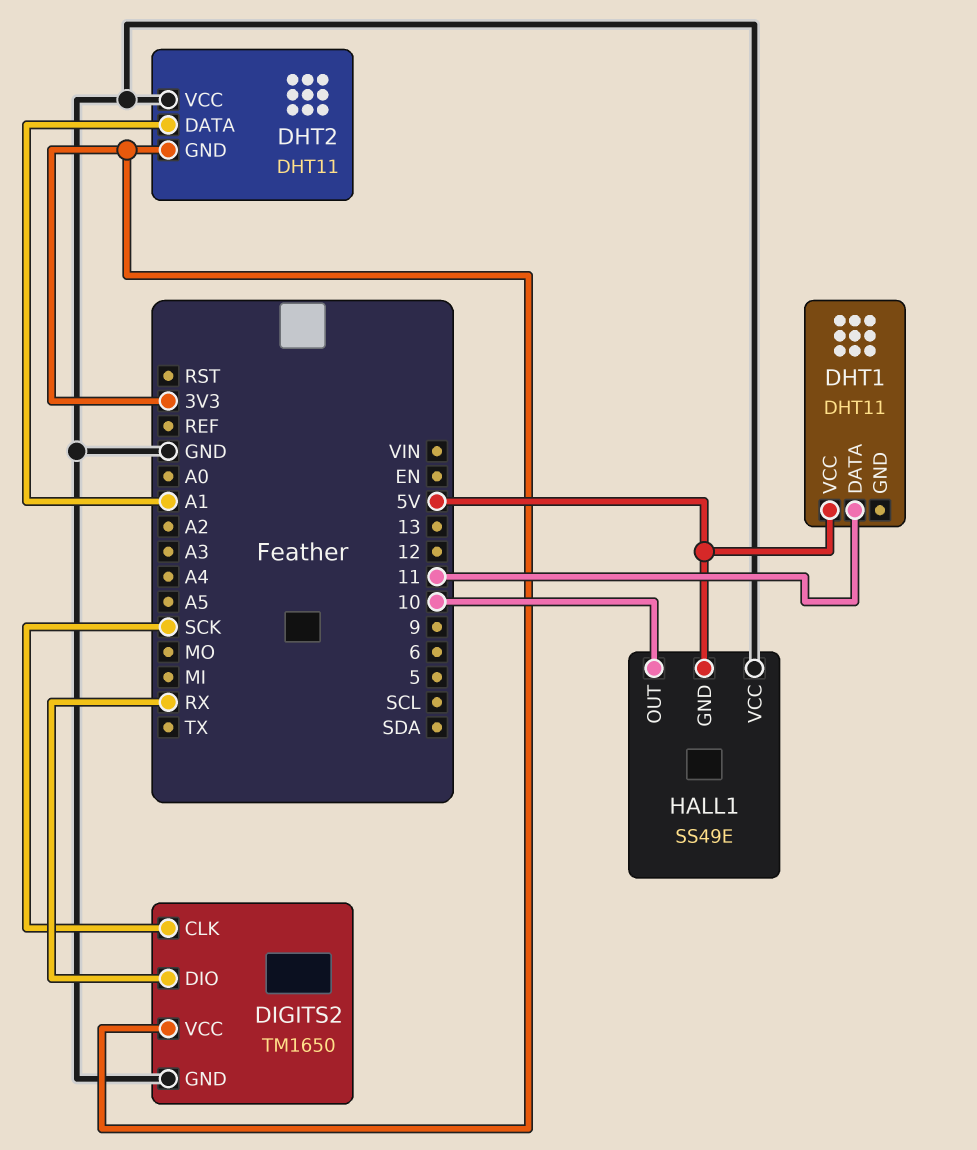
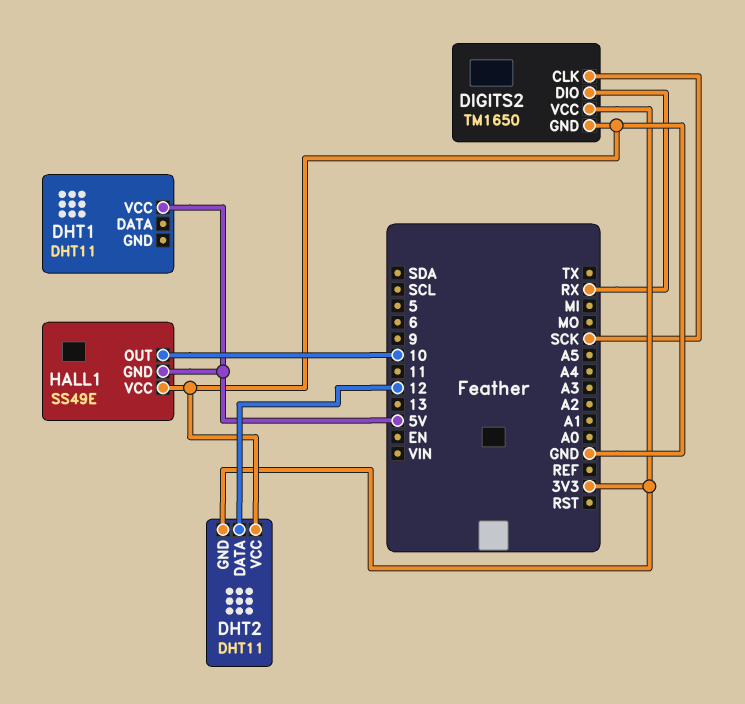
DHT1 pin DATA: 11 -> none
DHT2 pin DATA: A1 -> 12

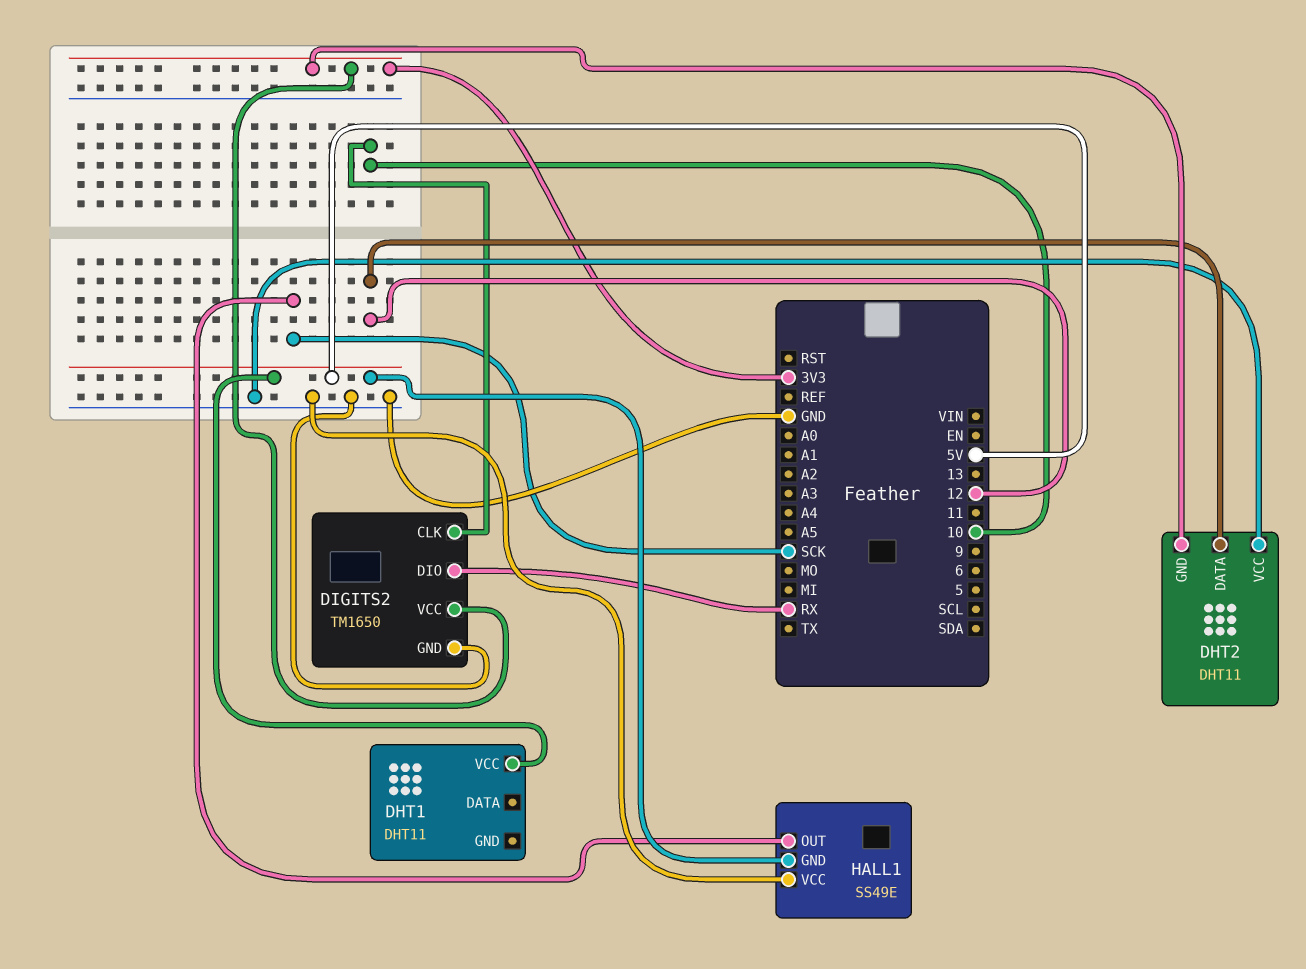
DIGITS2 pin CLK: SCK -> 10
HALL1 pin OUT: 10 -> SCK

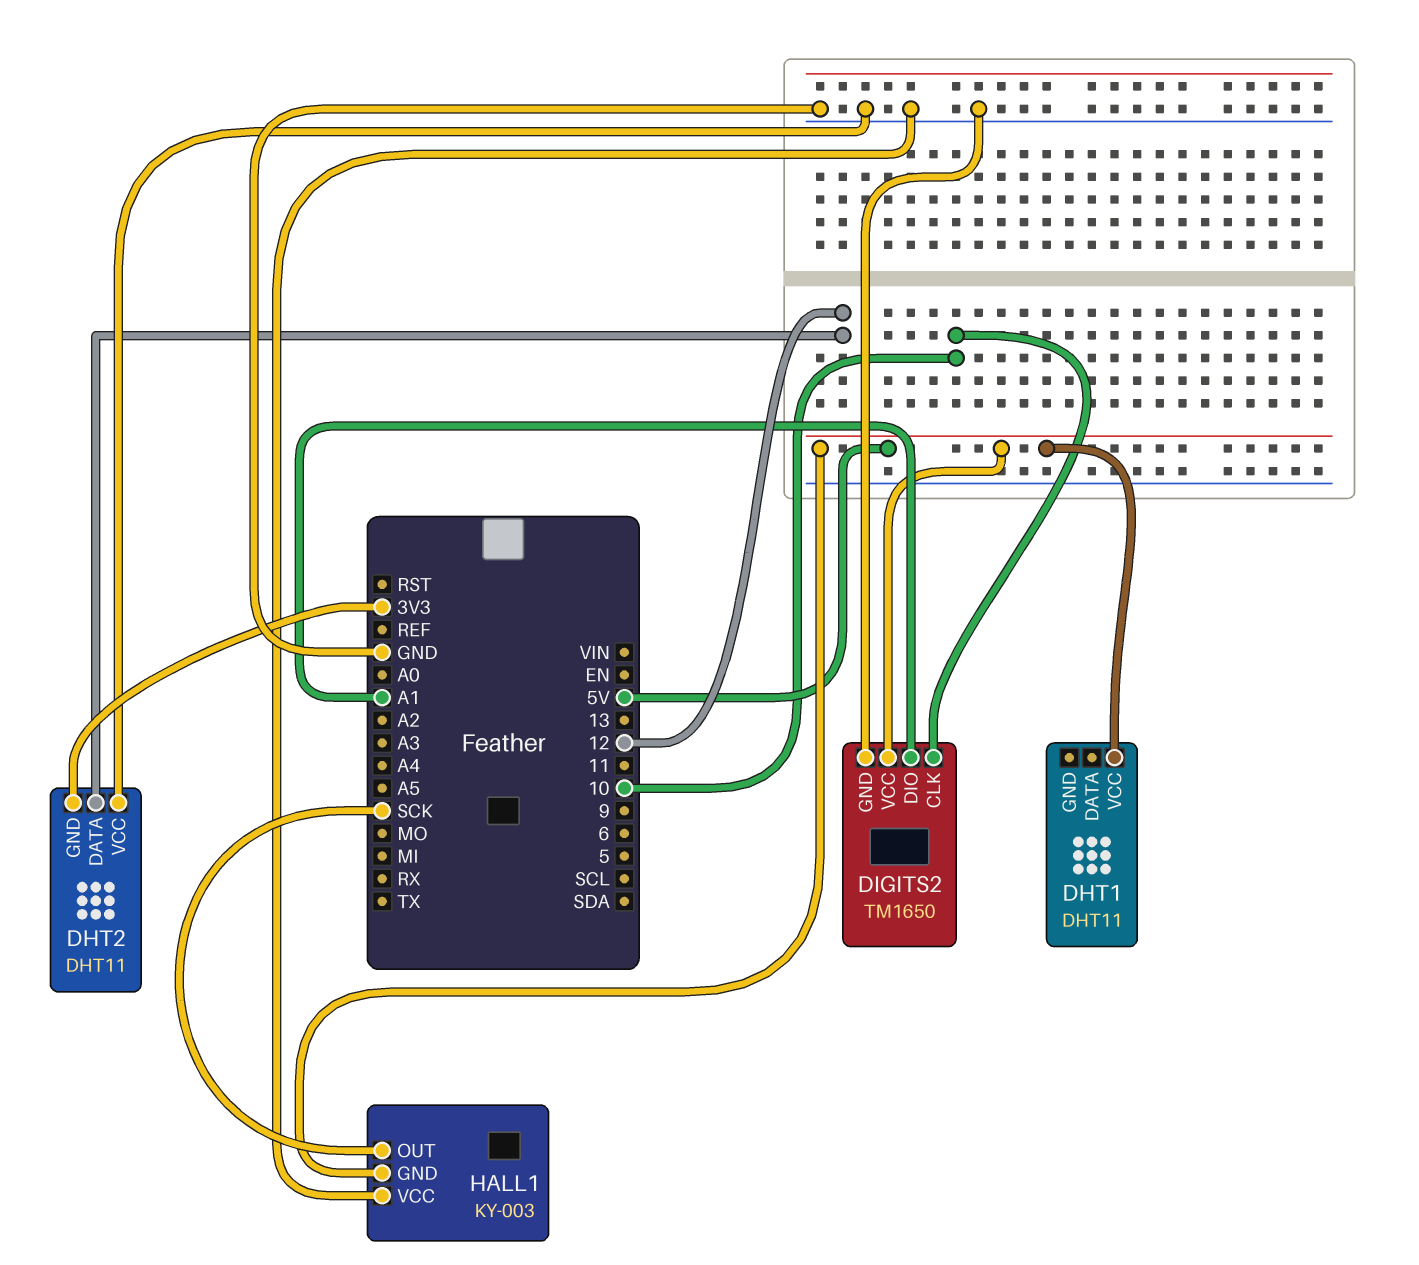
DIGITS2 pin DIO: RX -> A1
DIGITS2 pin VCC: 3V3 -> 5V
HALL1: SS49E -> KY-003

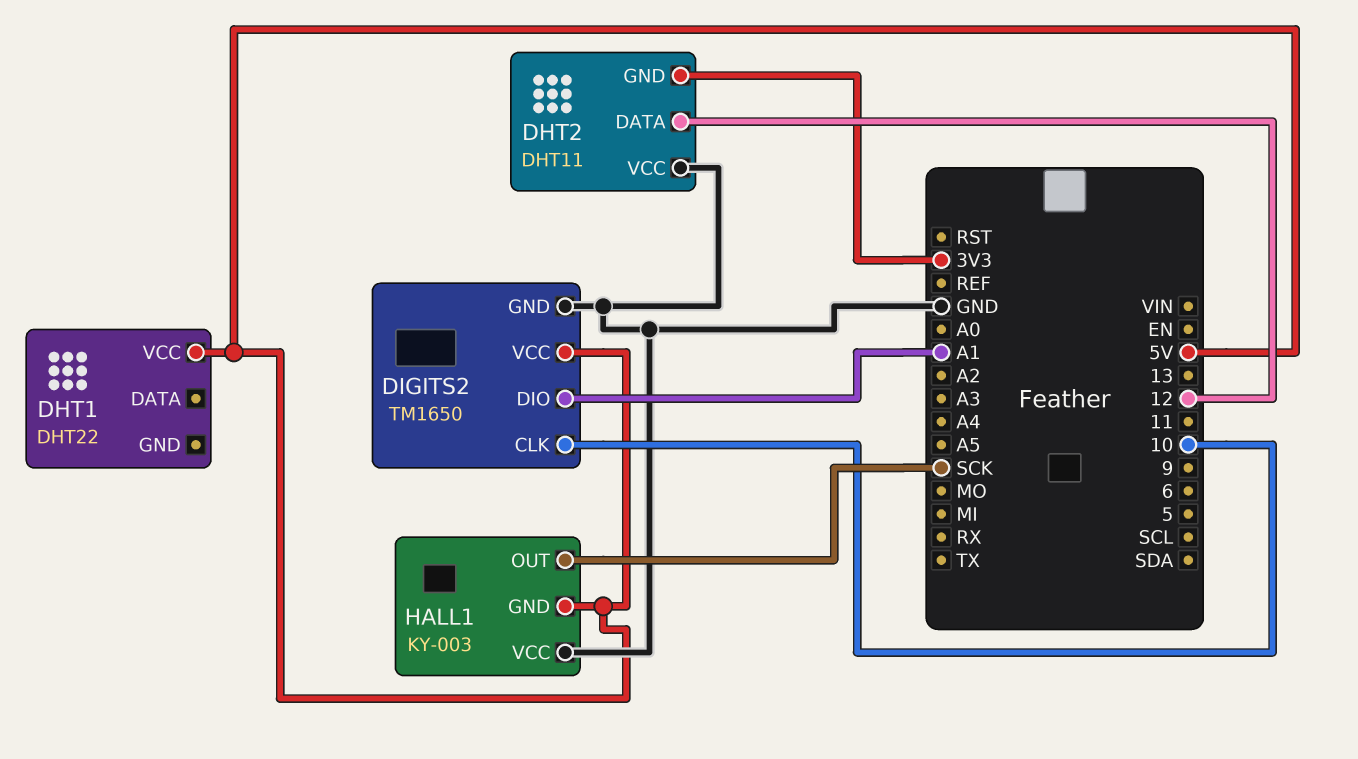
DHT1: DHT11 -> DHT22

